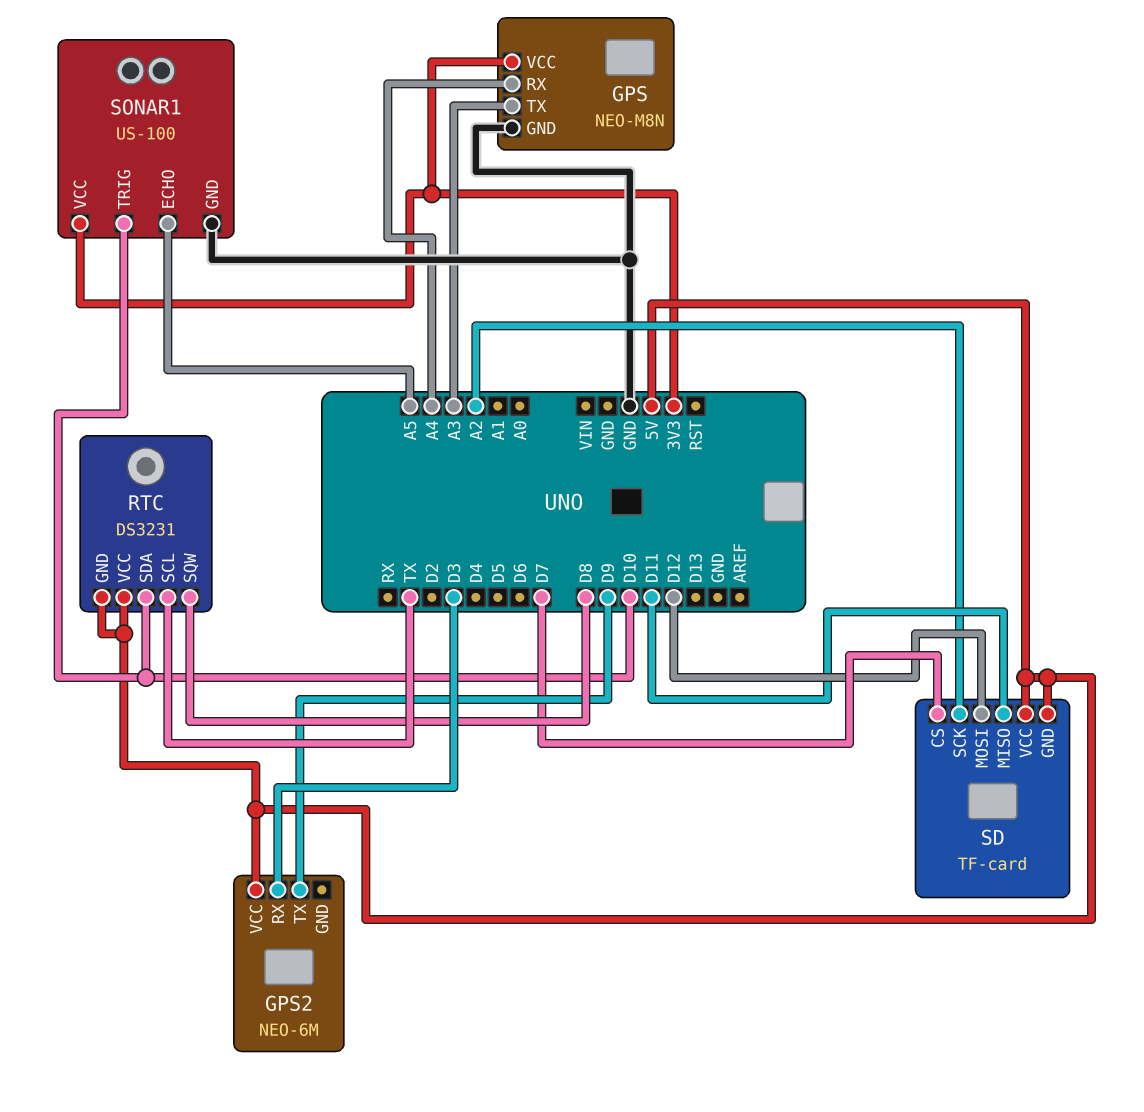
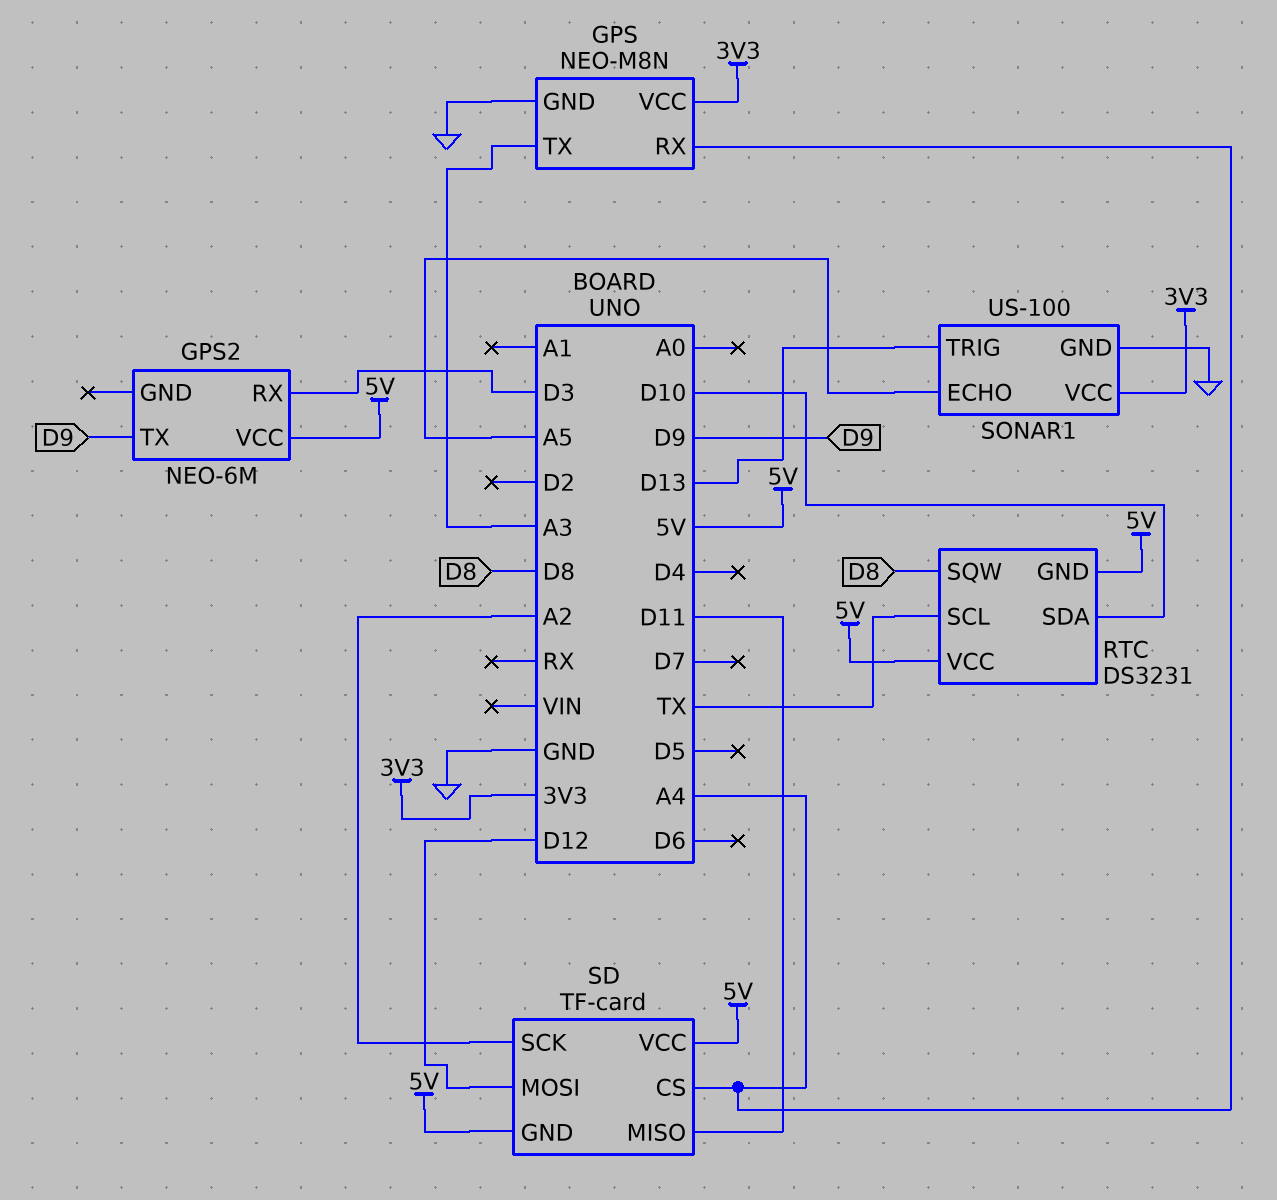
SD pin CS: D7 -> A4
SONAR1 pin TRIG: D10 -> D13

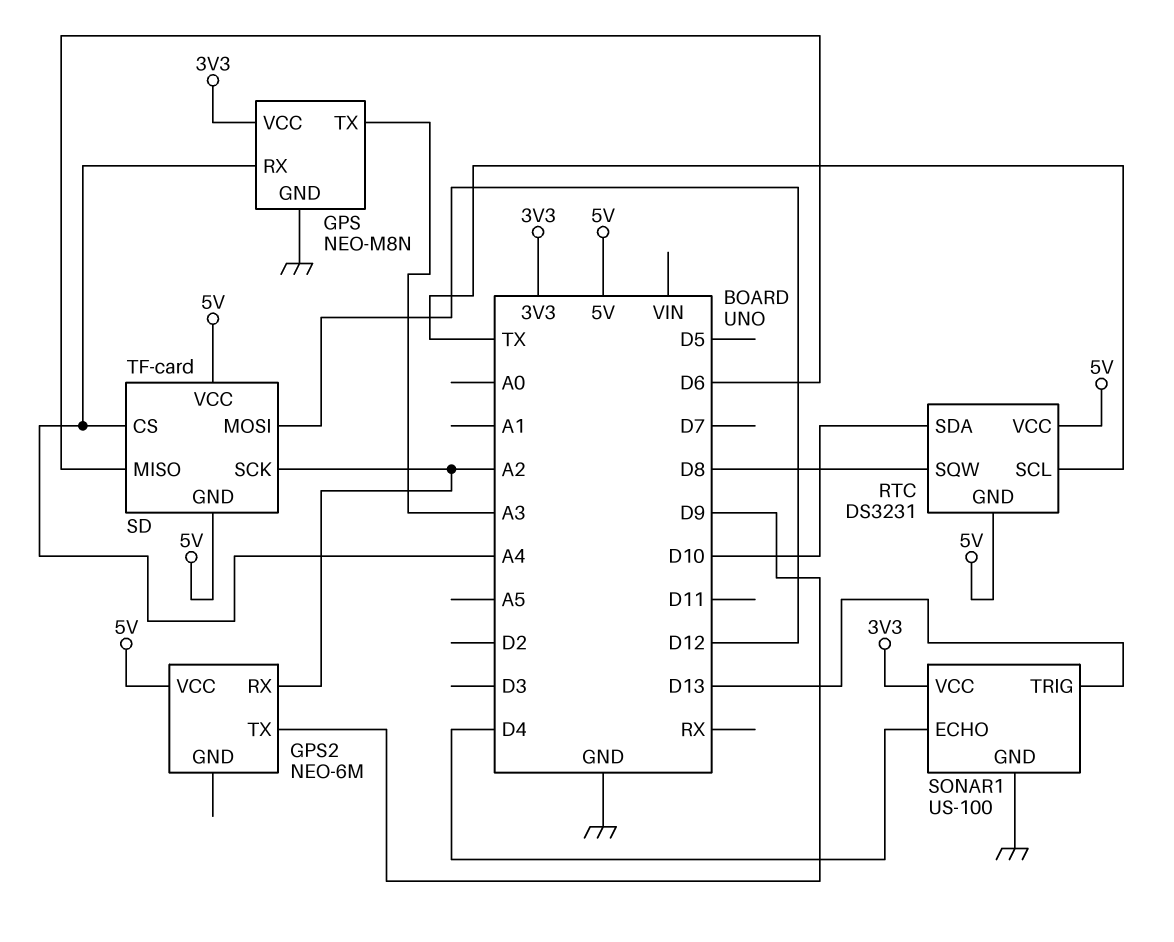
GPS2 pin RX: D3 -> A2
SD pin MISO: D11 -> D6
SONAR1 pin ECHO: A5 -> D4

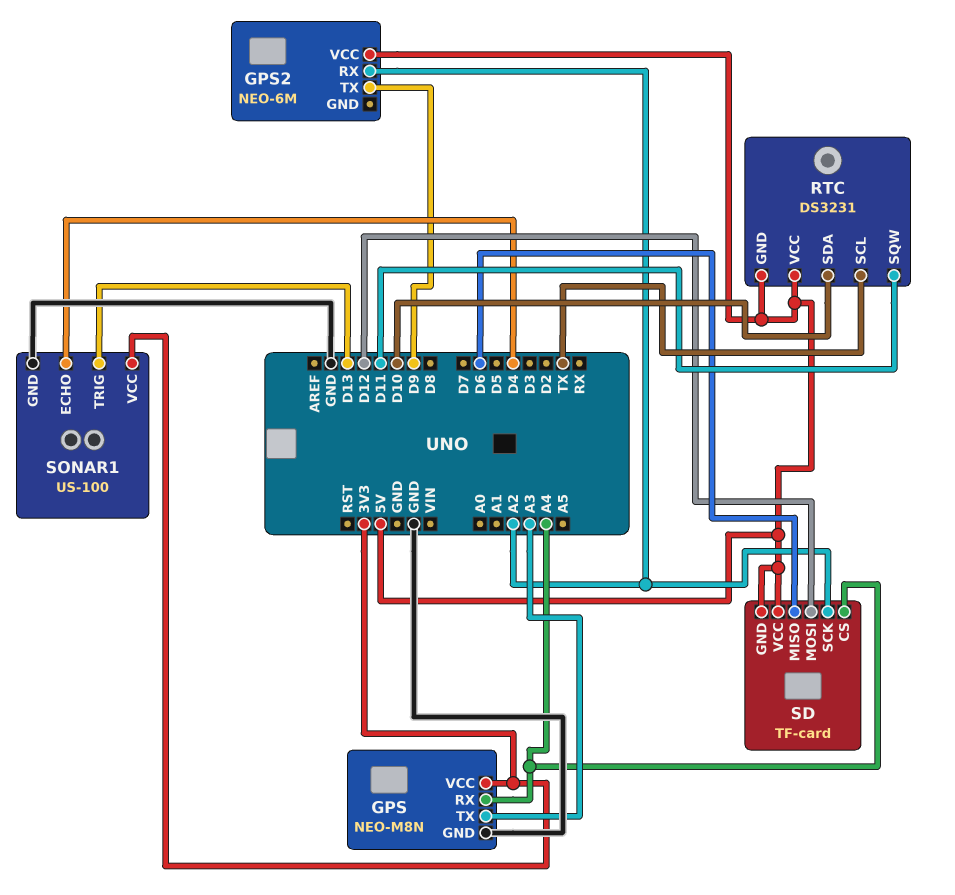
RTC pin SQW: D8 -> D11

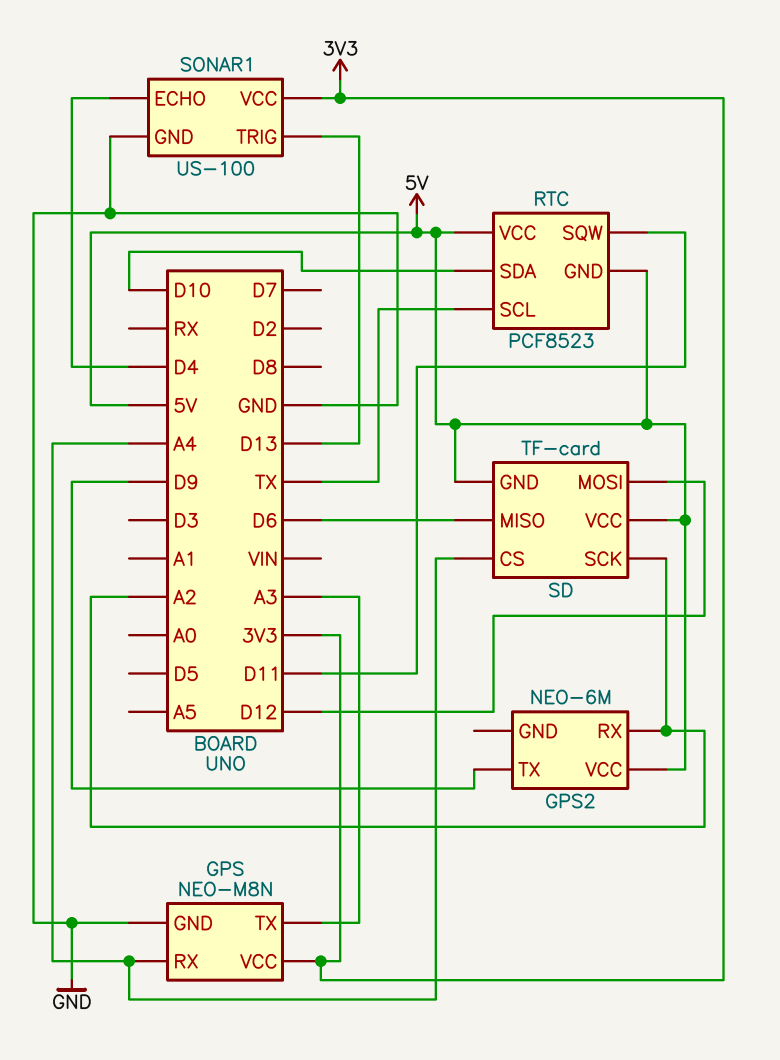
RTC: DS3231 -> PCF8523

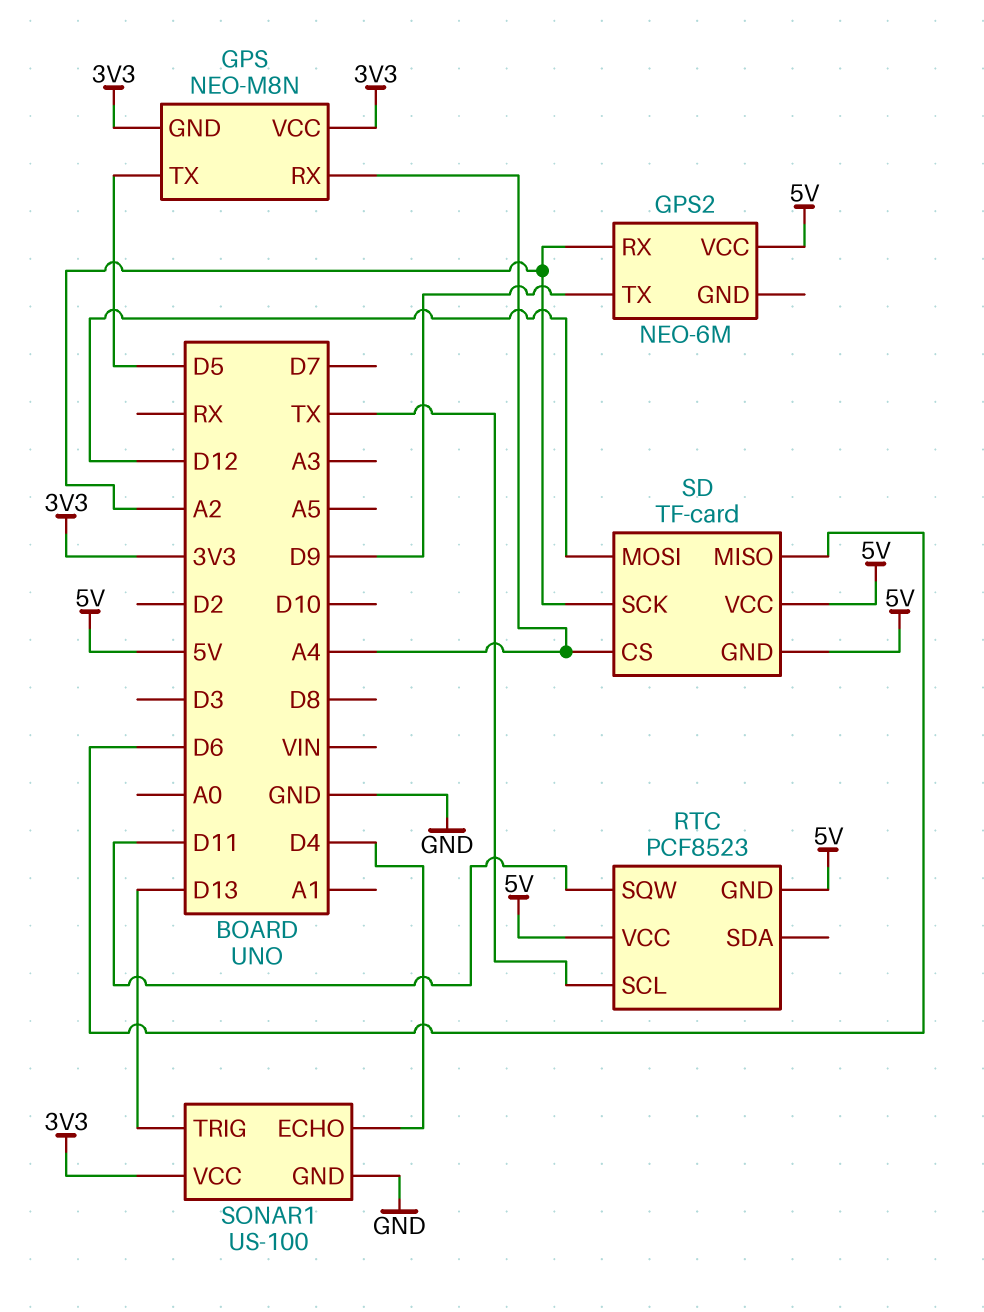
GPS pin GND: GND -> 3V3
GPS pin TX: A3 -> D5
RTC pin SDA: D10 -> none

